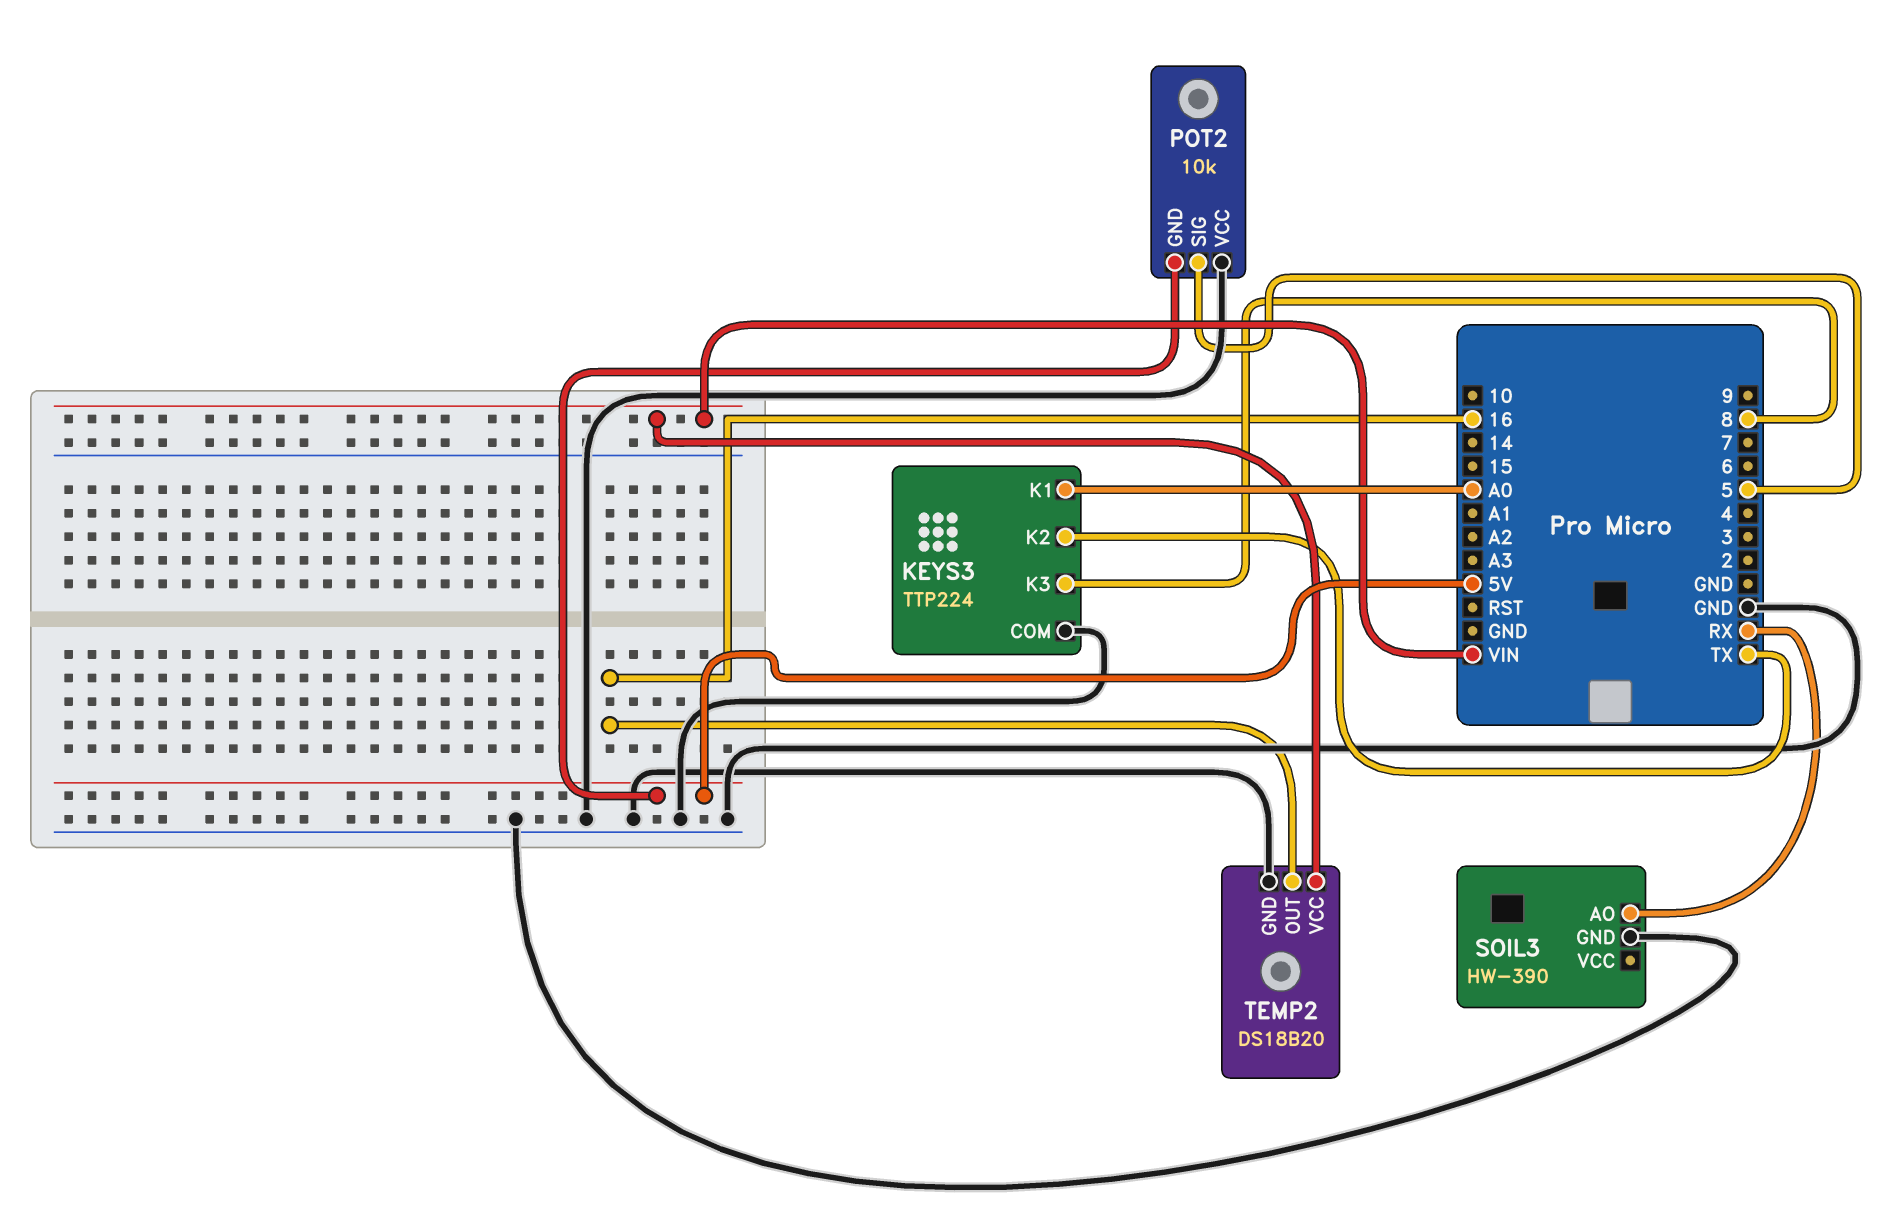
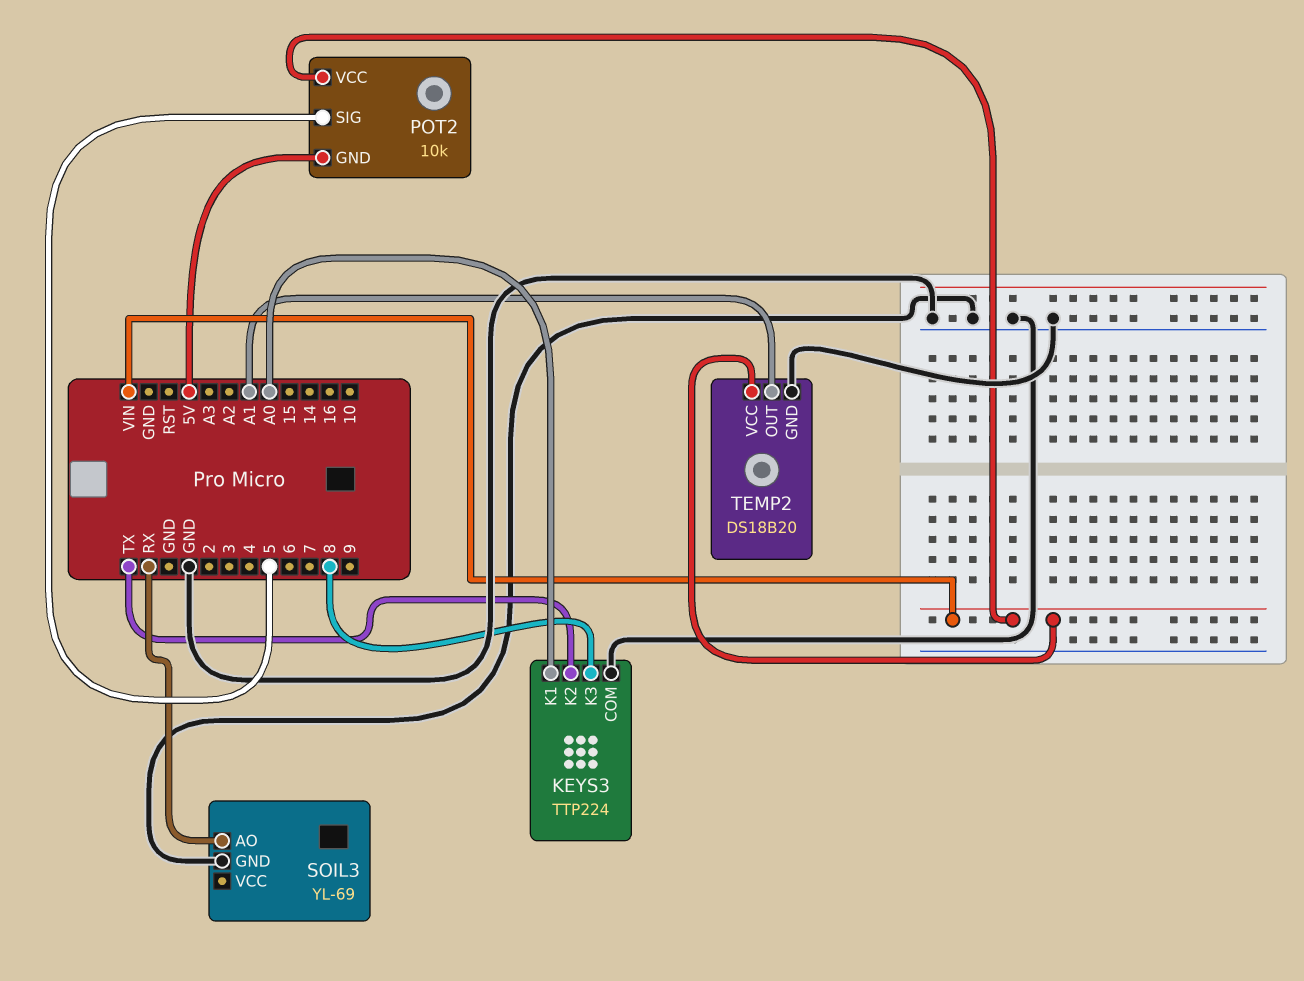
POT2 pin VCC: GND -> VIN
SOIL3: HW-390 -> YL-69
TEMP2 pin OUT: 16 -> A1

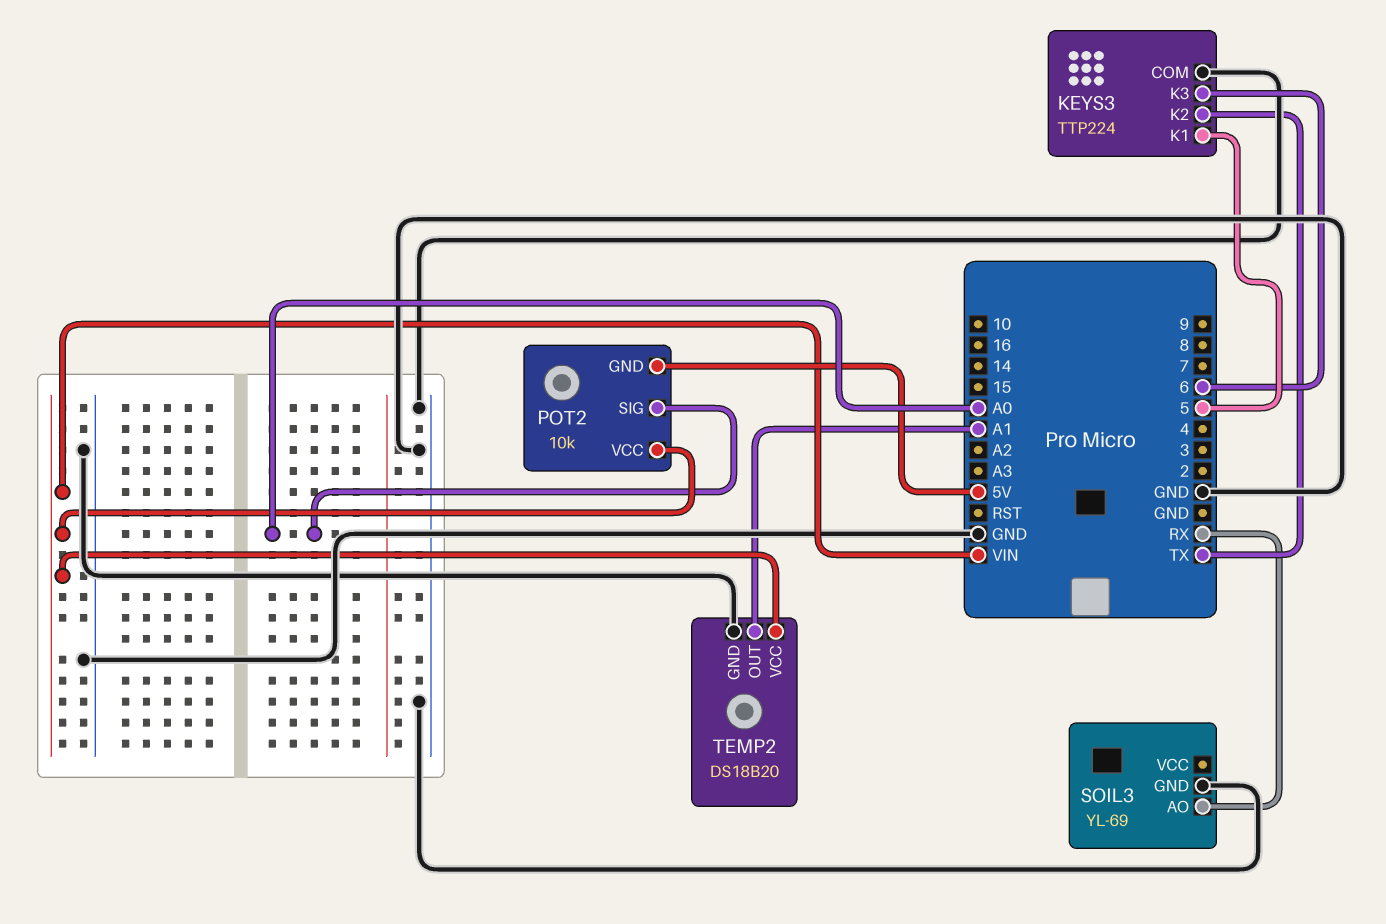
KEYS3 pin K1: A0 -> 5
KEYS3 pin K3: 8 -> 6
POT2 pin SIG: 5 -> A0

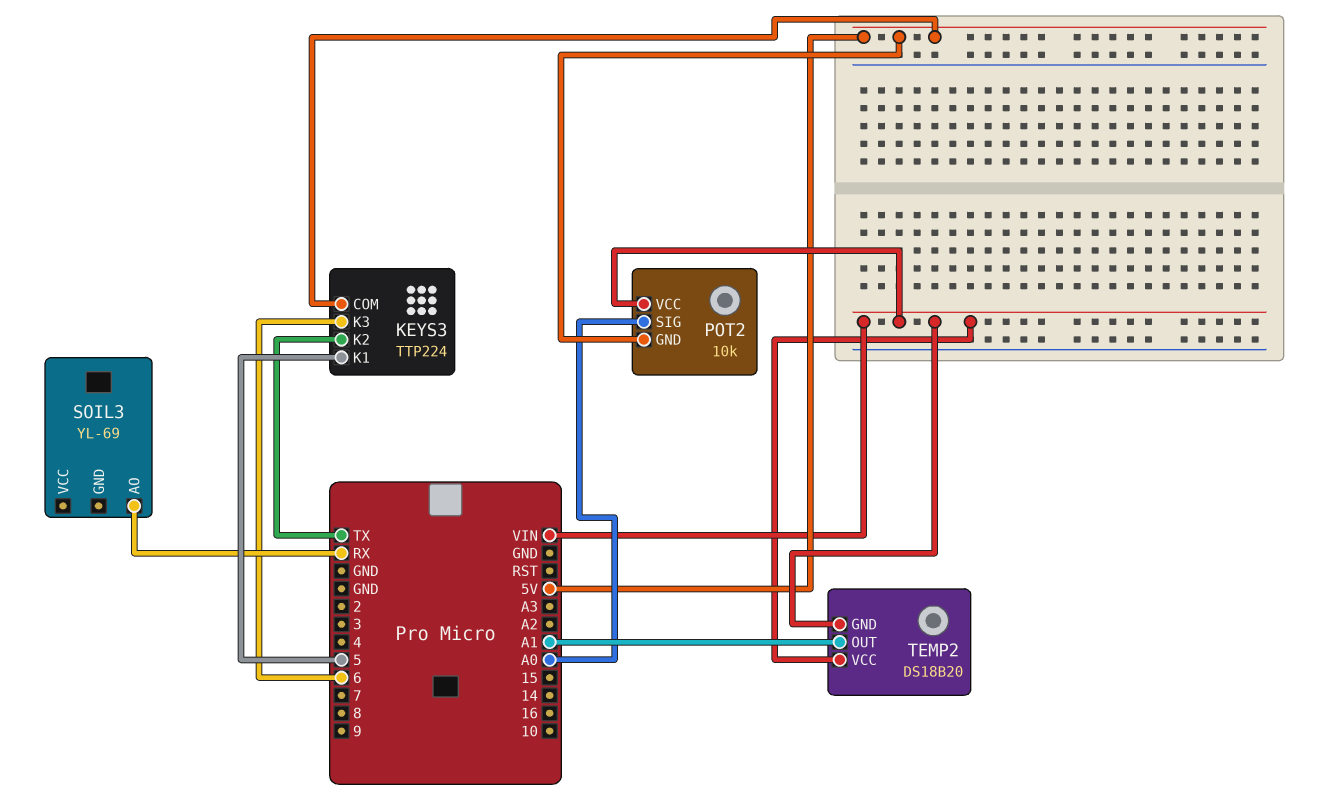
KEYS3 pin COM: GND -> 5V
SOIL3 pin GND: GND -> none
TEMP2 pin GND: GND -> VIN

